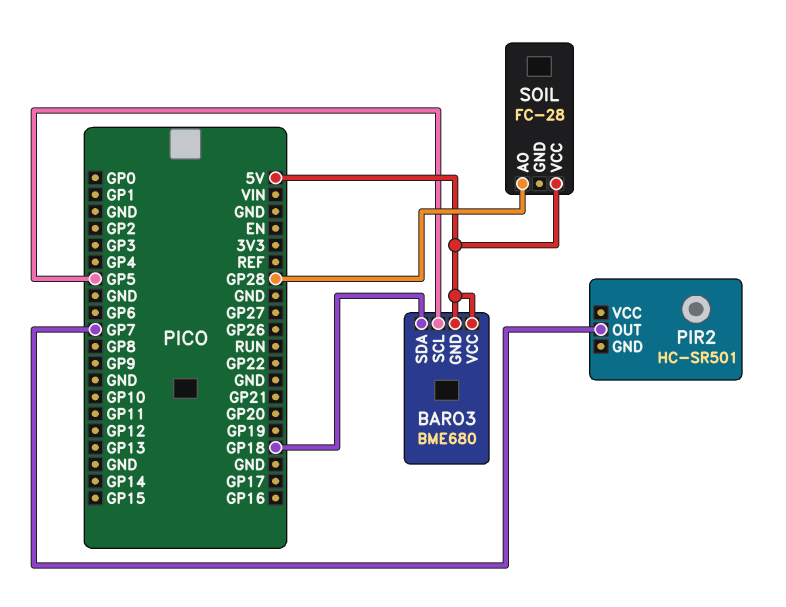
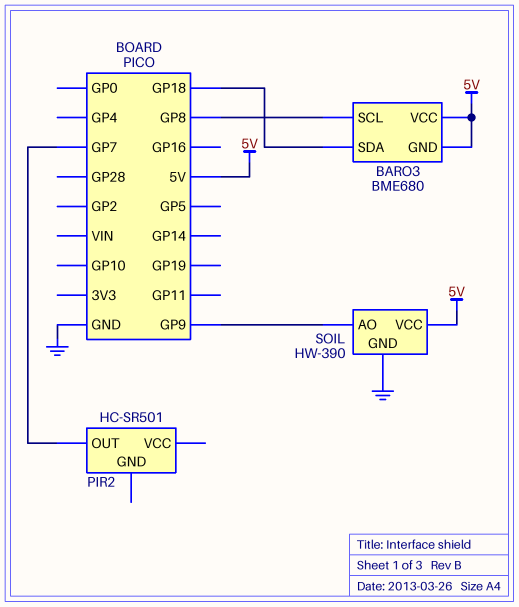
BARO3 pin SCL: GP5 -> GP8
SOIL: FC-28 -> HW-390
SOIL pin AO: GP28 -> GP9
SOIL pin GND: none -> GND

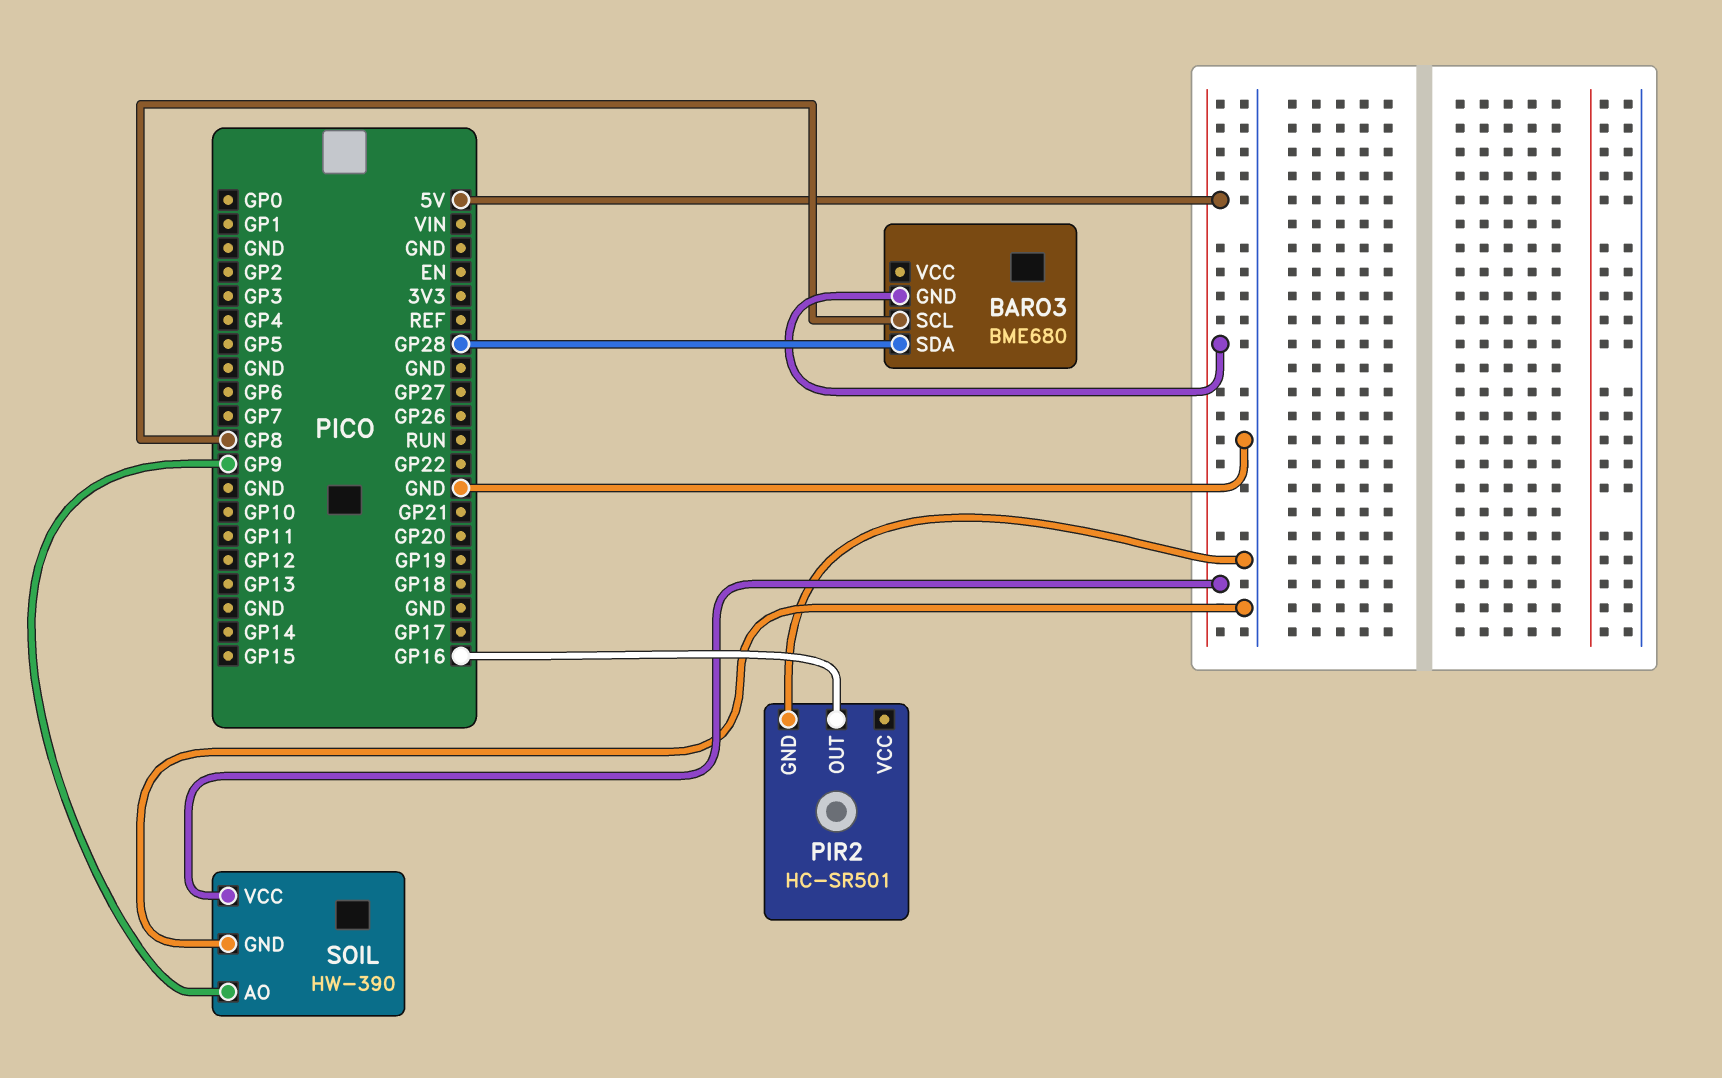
BARO3 pin SDA: GP18 -> GP28
BARO3 pin VCC: 5V -> none
PIR2 pin GND: none -> GND
PIR2 pin OUT: GP7 -> GP16

